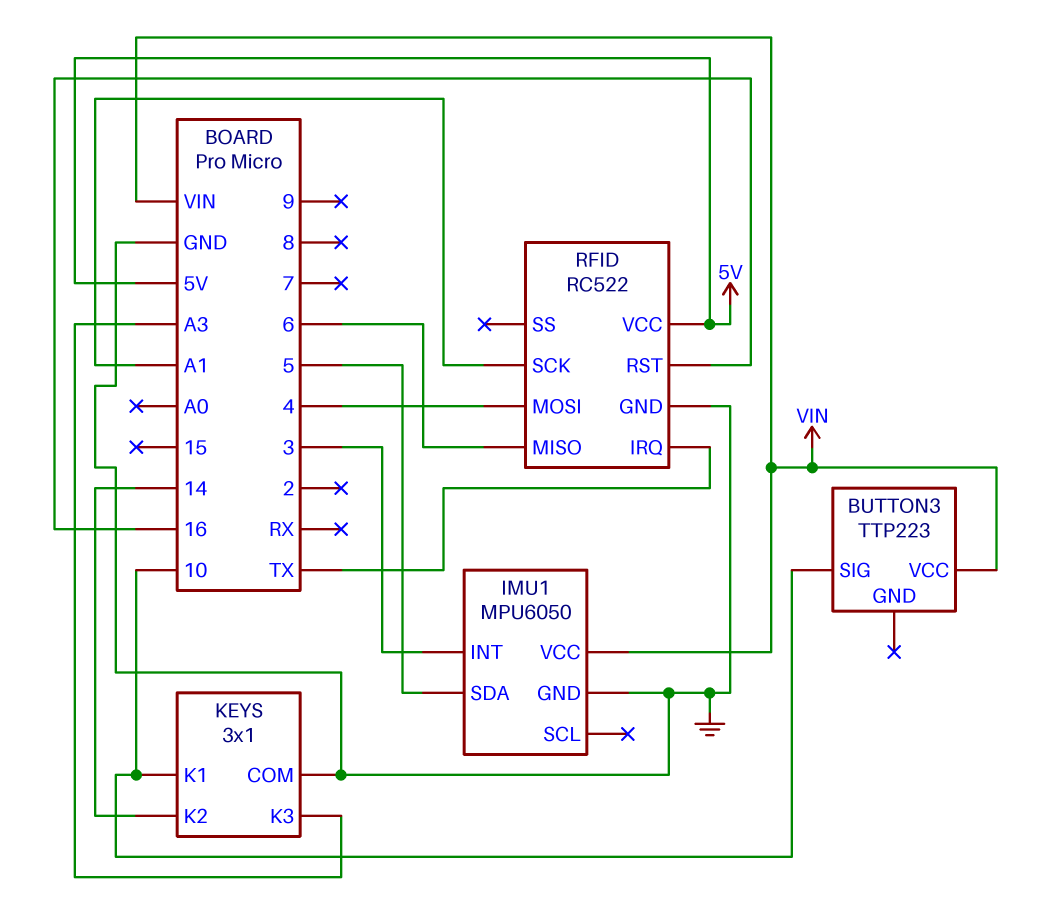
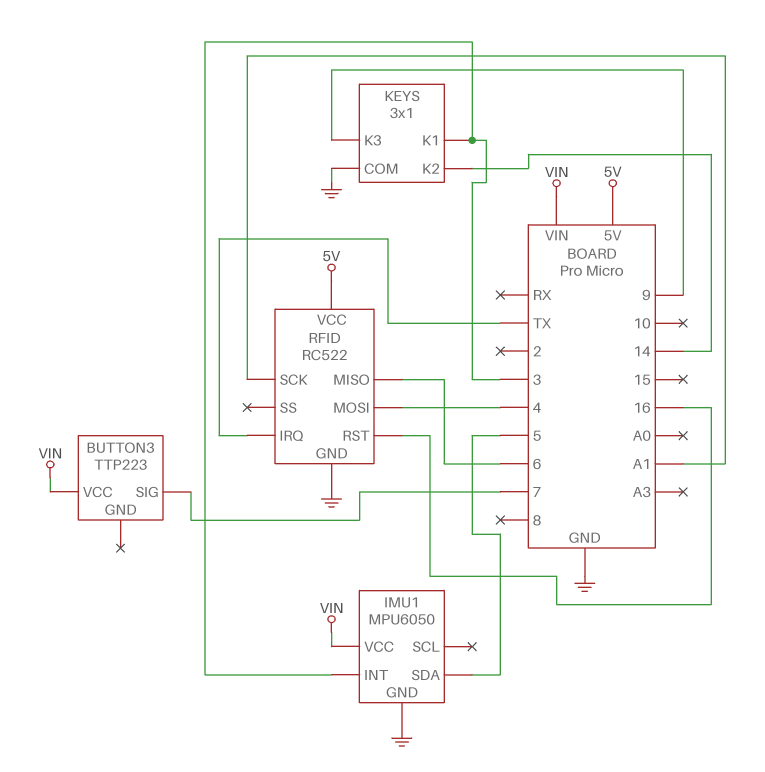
BUTTON3 pin SIG: 10 -> 7
KEYS pin K1: 10 -> 3
KEYS pin K3: A3 -> 9

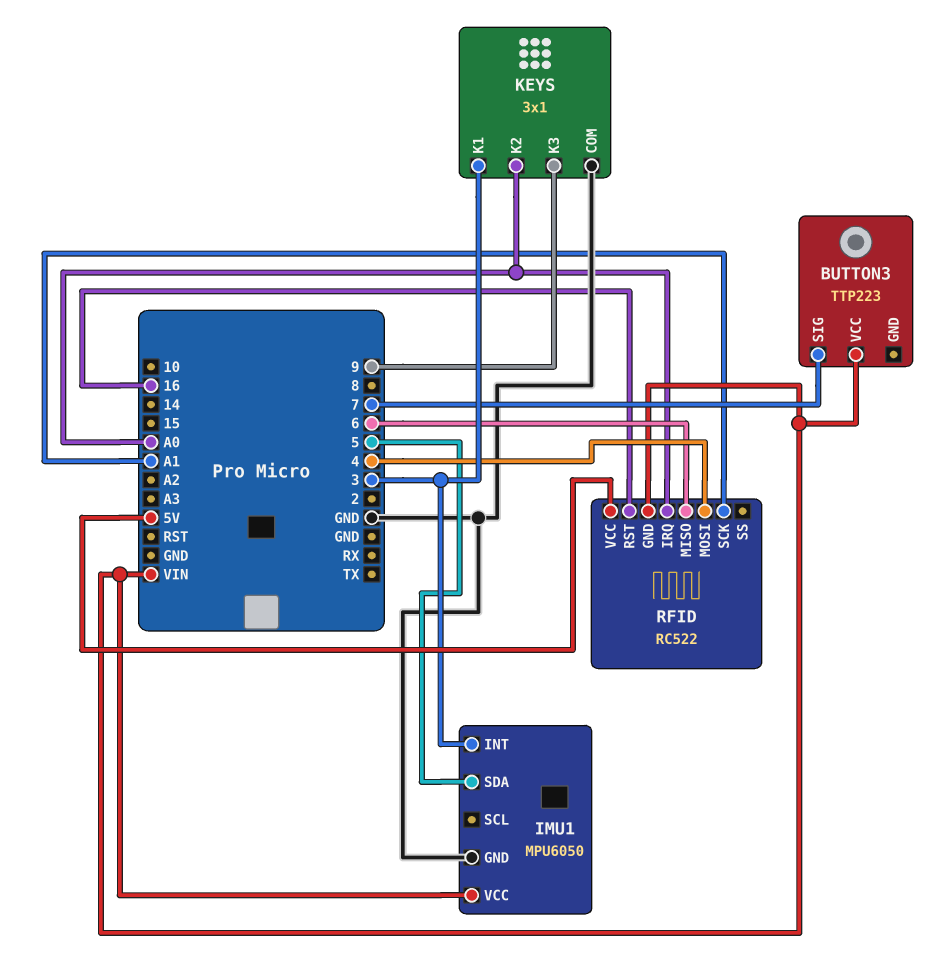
KEYS pin K2: 14 -> A0
RFID pin GND: GND -> VIN
RFID pin IRQ: TX -> A0

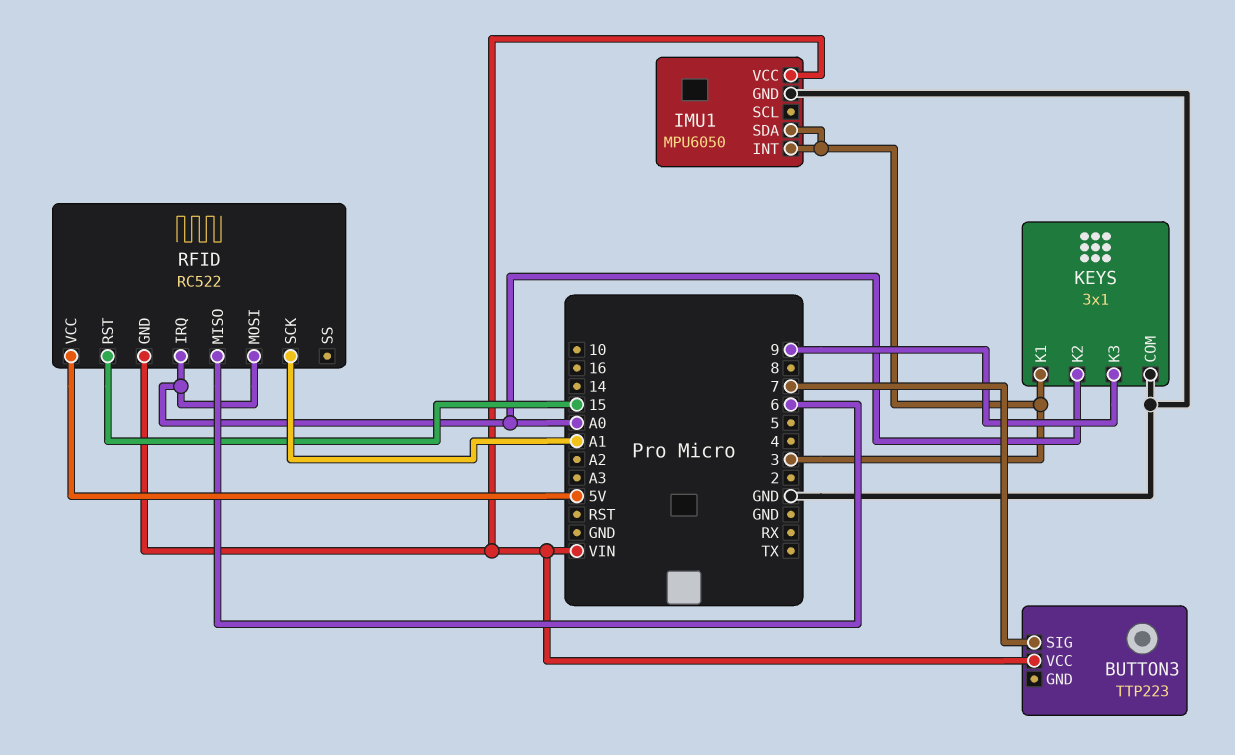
IMU1 pin SDA: 5 -> 3
RFID pin MOSI: 4 -> A0
RFID pin RST: 16 -> 15

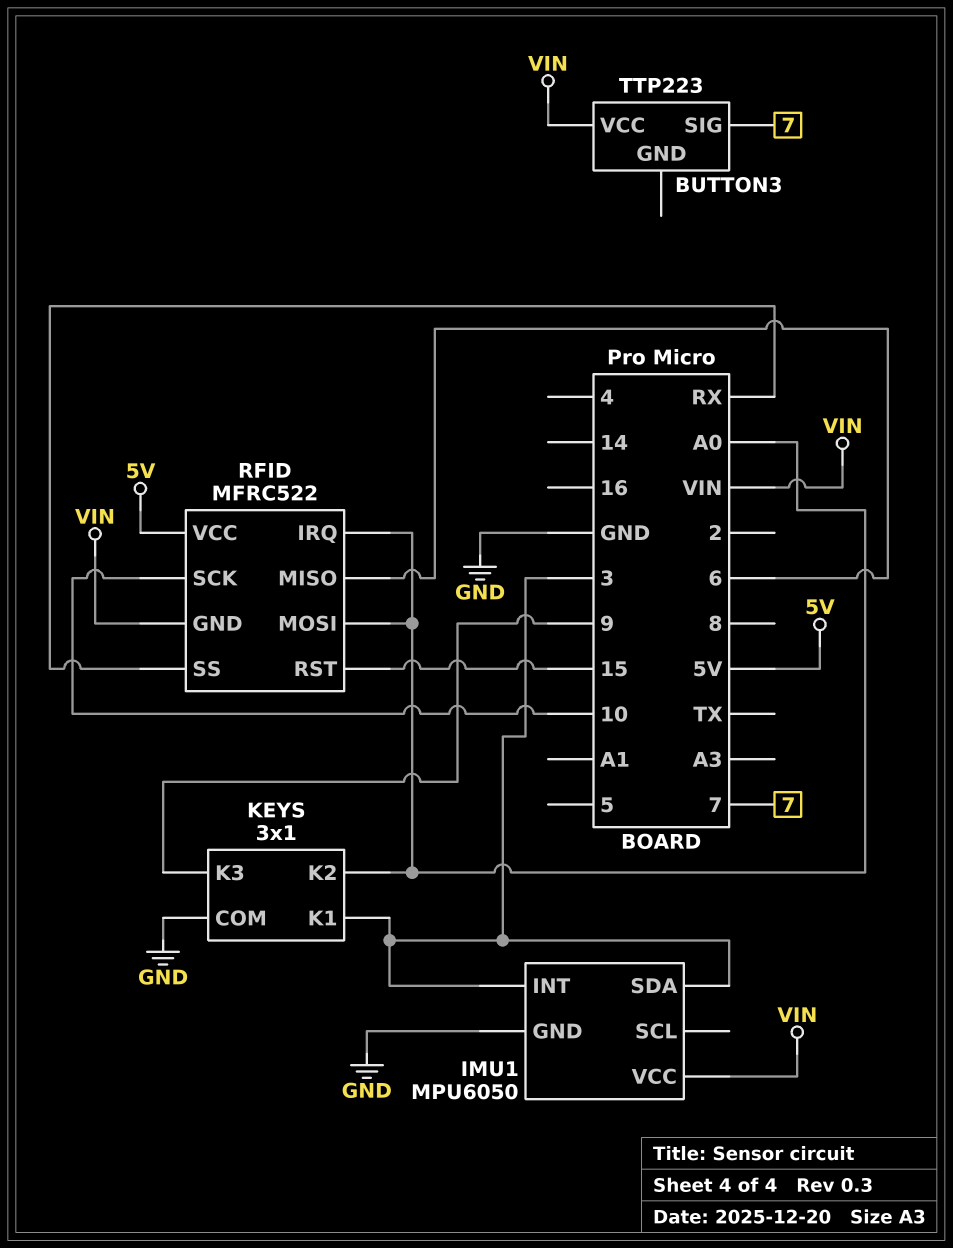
RFID: RC522 -> MFRC522
RFID pin SCK: A1 -> 10
RFID pin SS: none -> RX

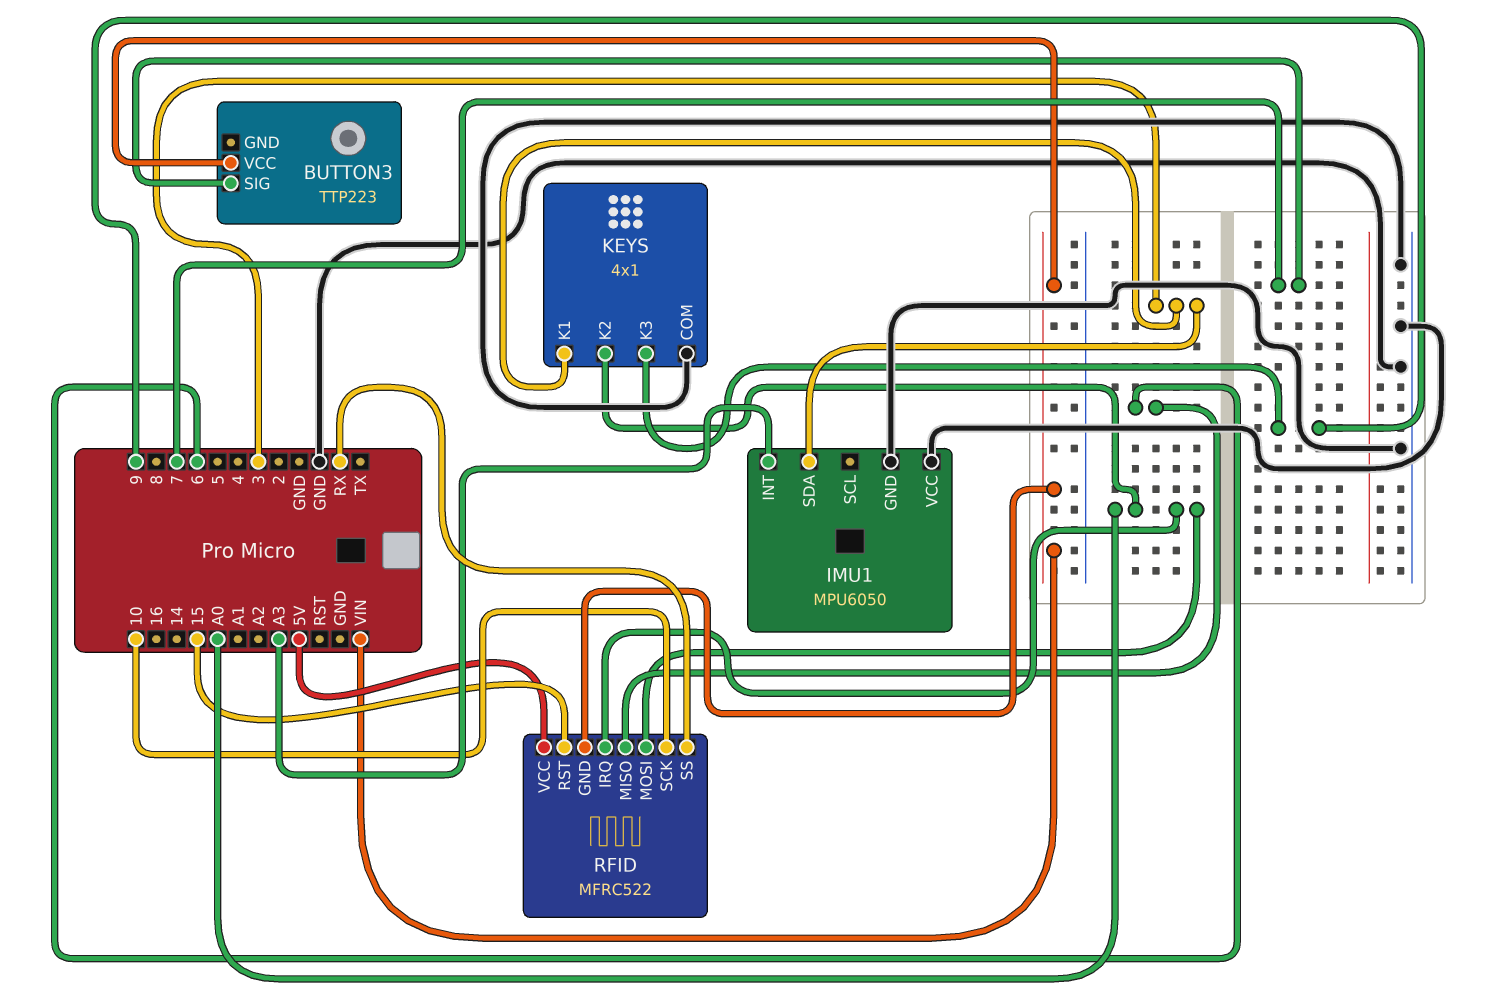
IMU1 pin INT: 3 -> A3
IMU1 pin VCC: VIN -> GND
KEYS: 3x1 -> 4x1

